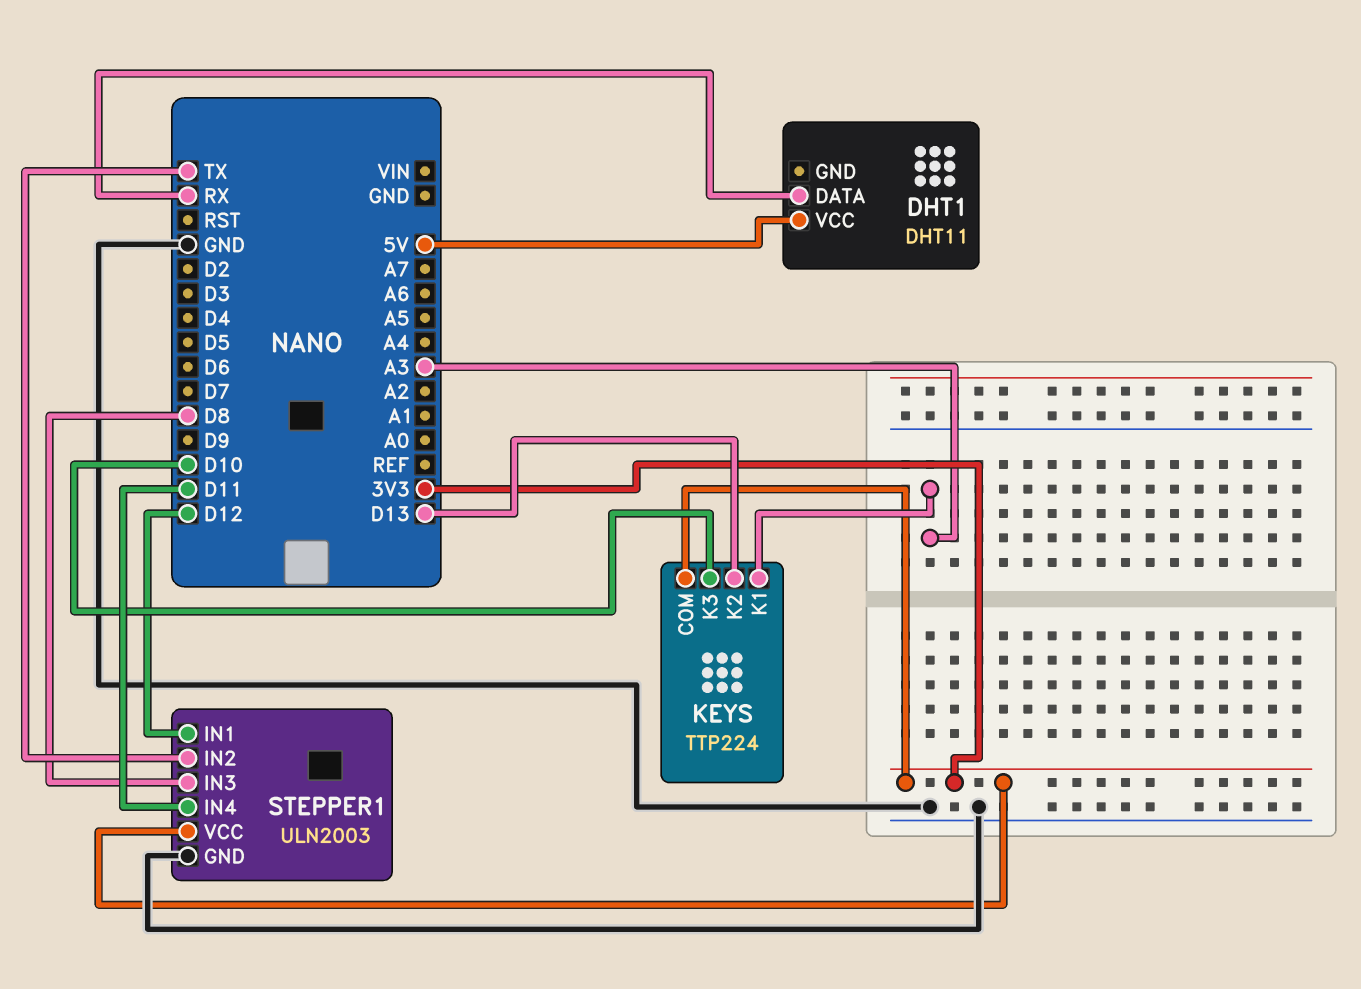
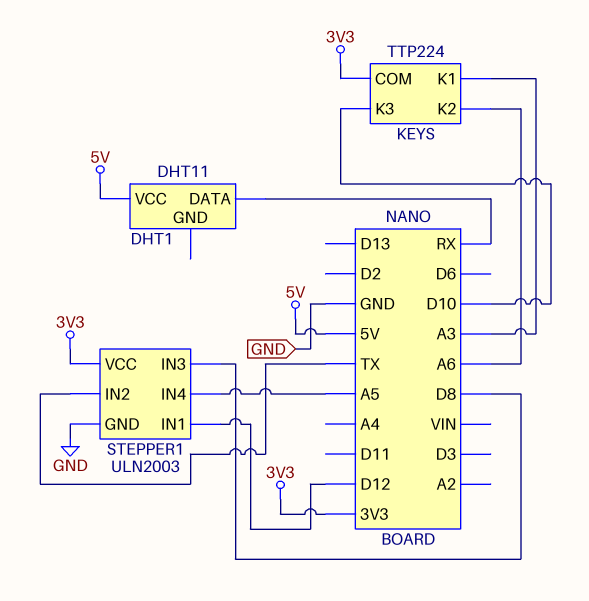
KEYS pin K2: D13 -> A6
STEPPER1 pin IN4: D11 -> A5

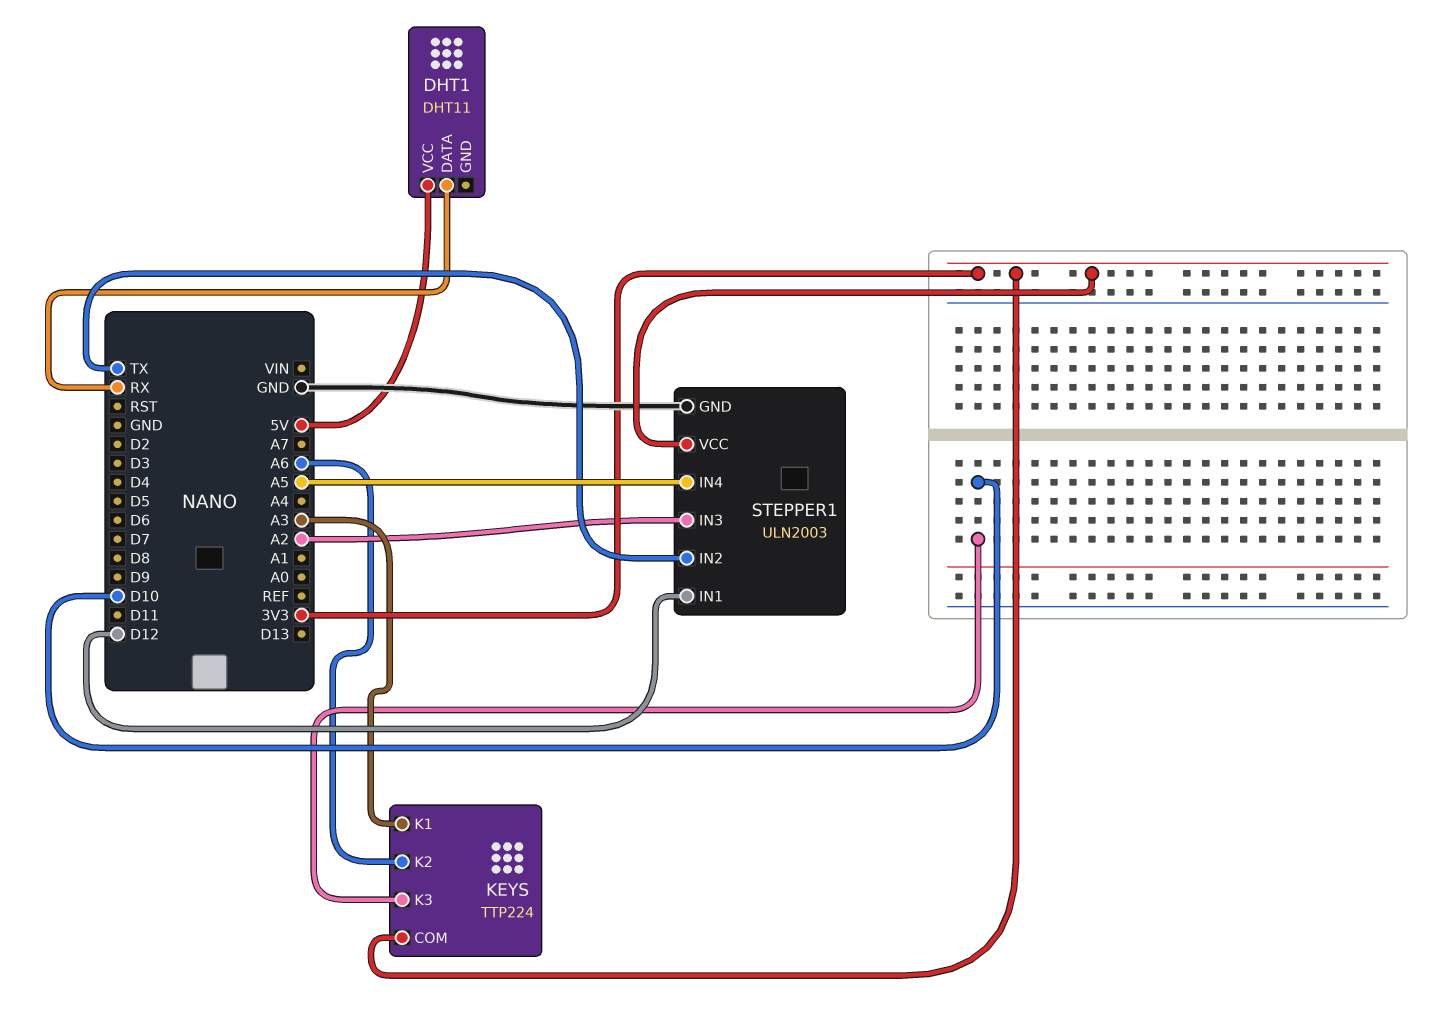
STEPPER1 pin IN3: D8 -> A2

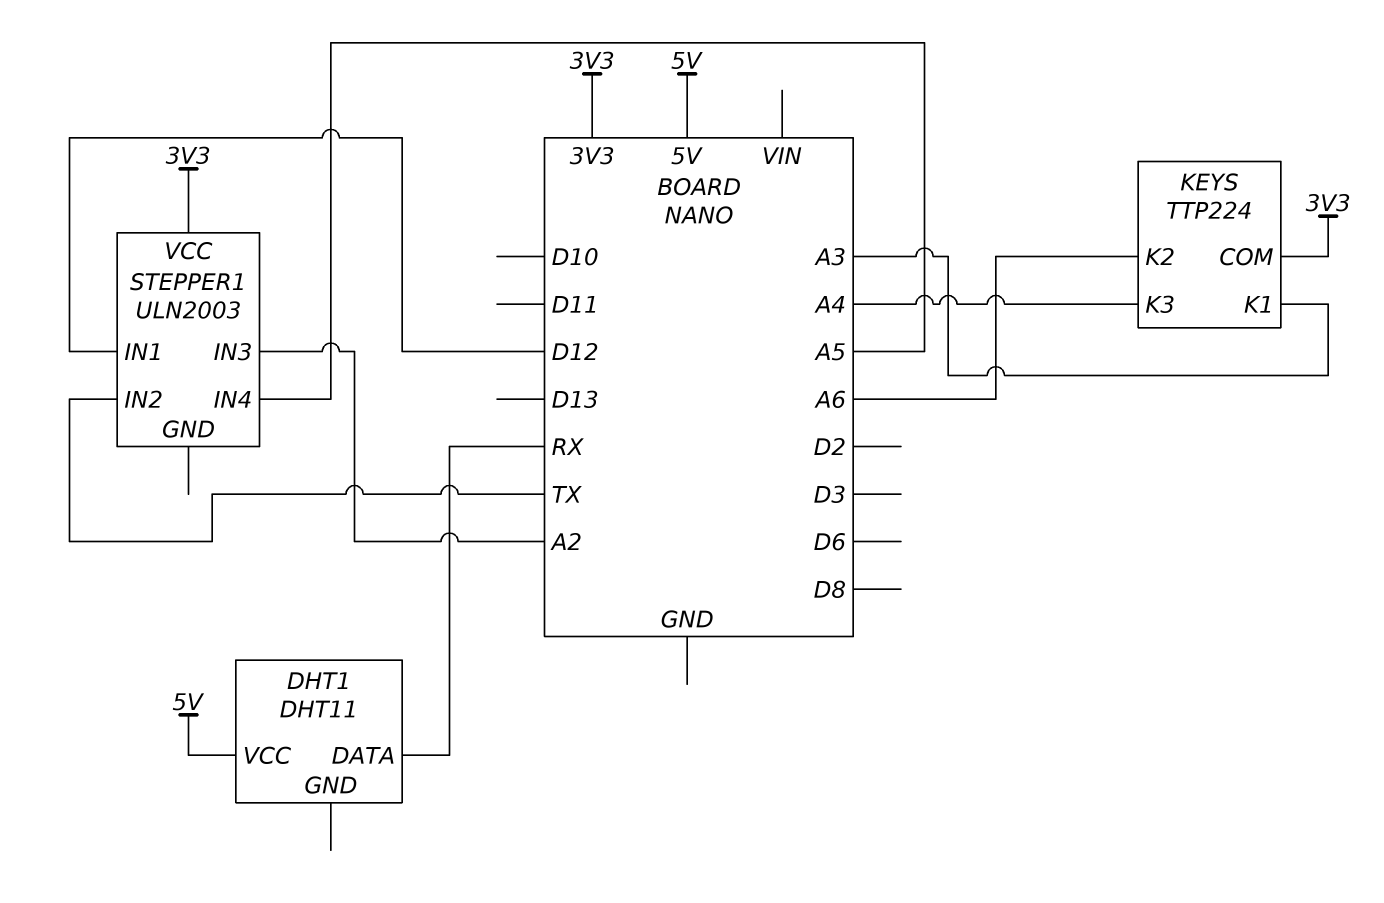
KEYS pin K3: D10 -> A4
STEPPER1 pin GND: GND -> none

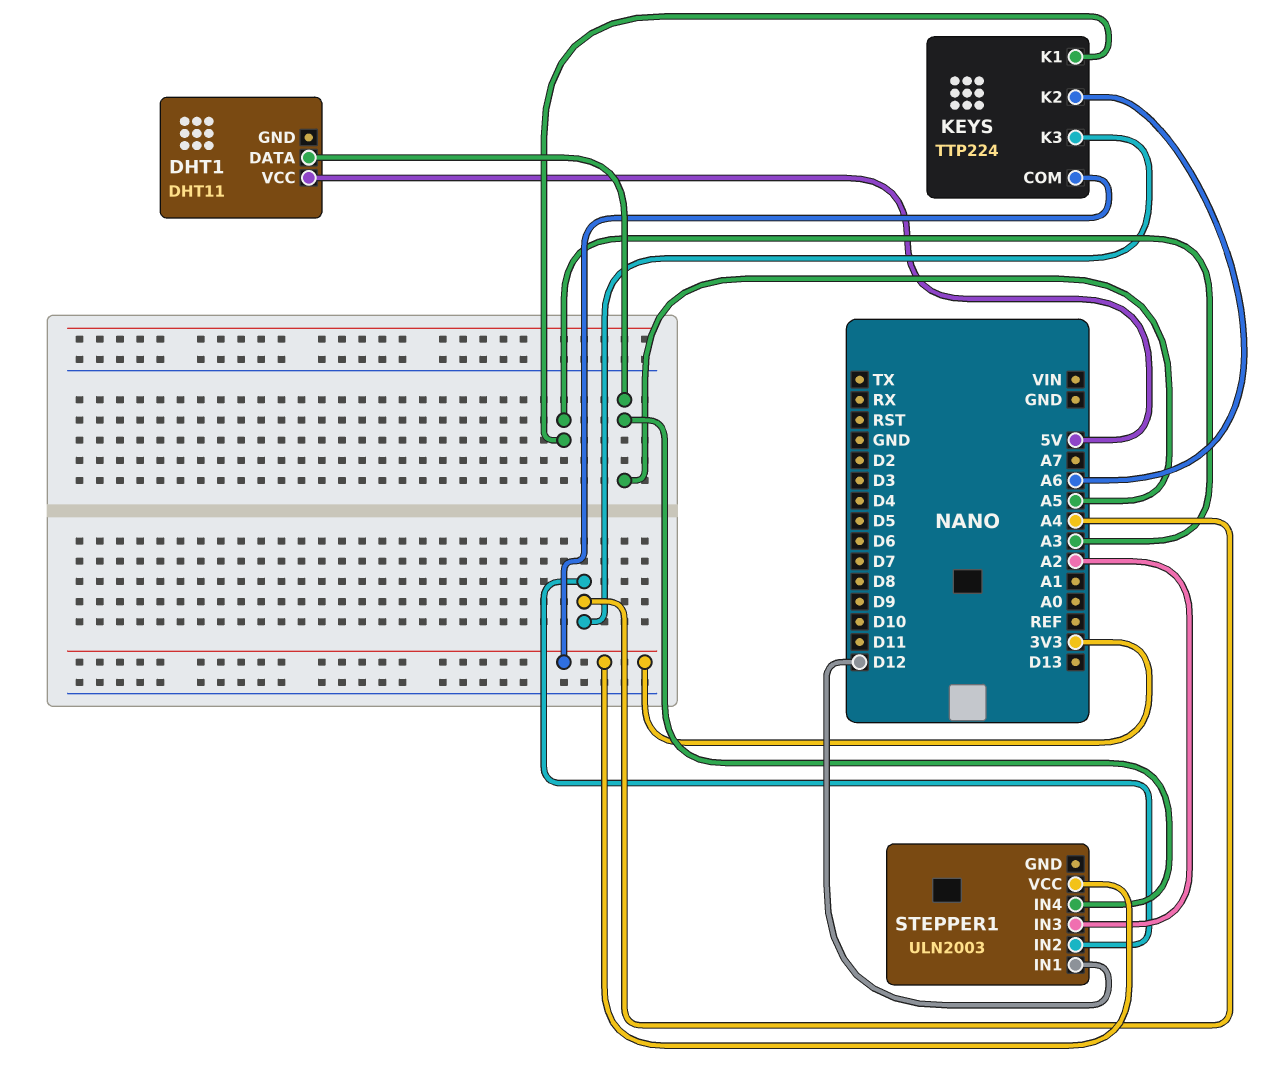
DHT1 pin DATA: RX -> A5
STEPPER1 pin IN2: TX -> A4

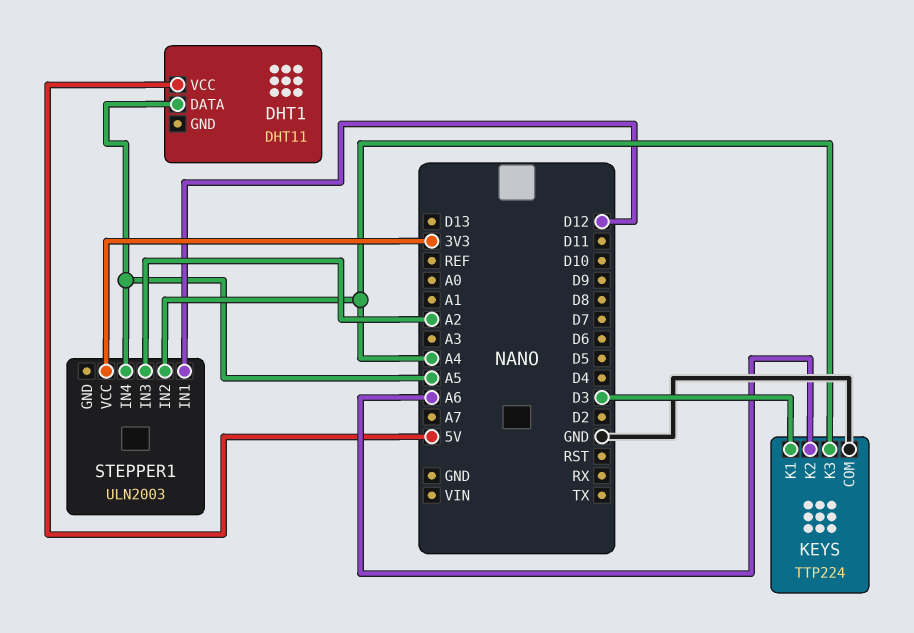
KEYS pin COM: 3V3 -> GND
KEYS pin K1: A3 -> D3

